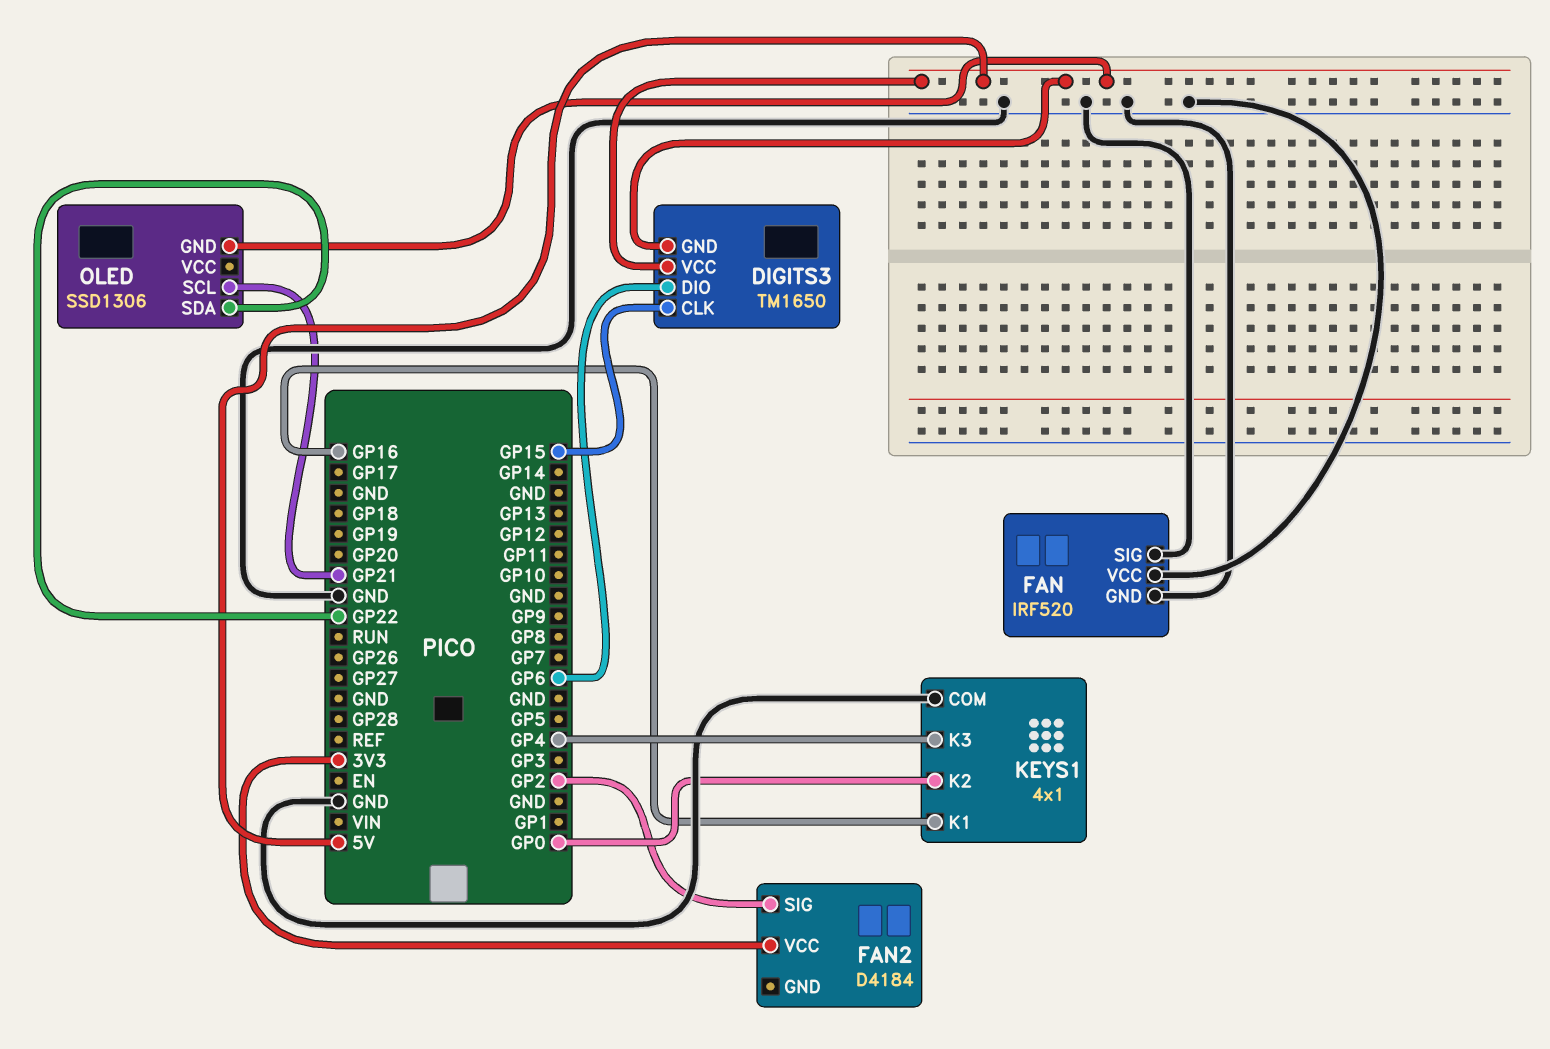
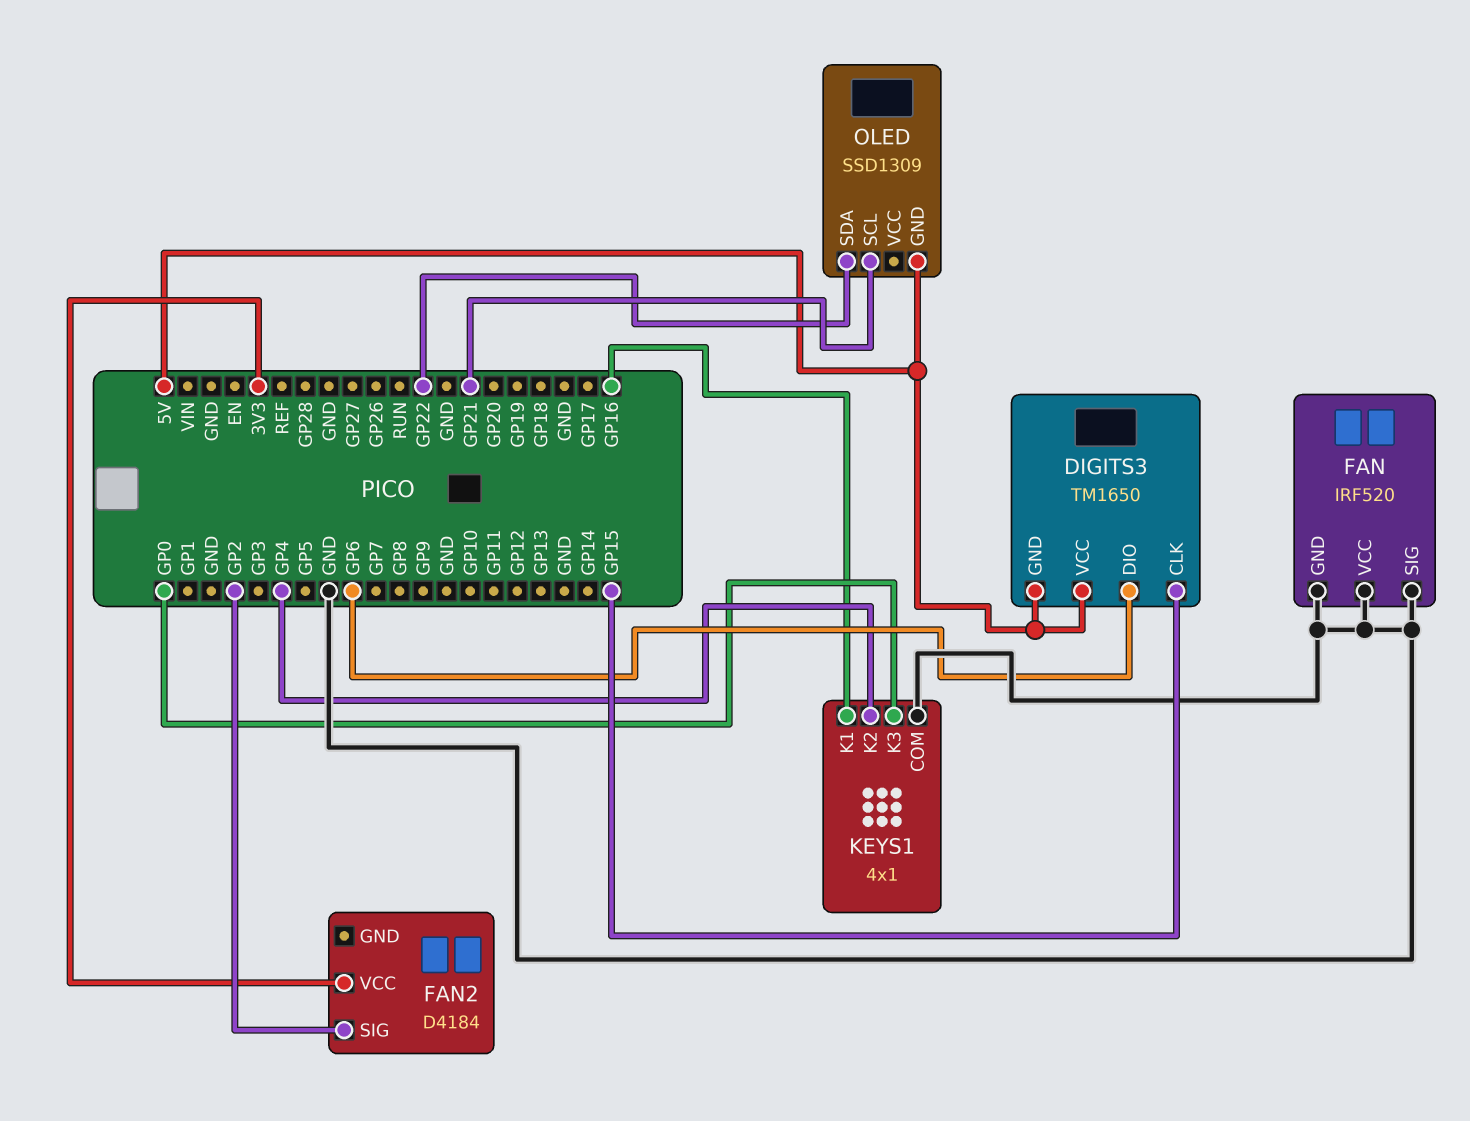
KEYS1 pin K2: GP0 -> GP4
KEYS1 pin K3: GP4 -> GP0
OLED: SSD1306 -> SSD1309

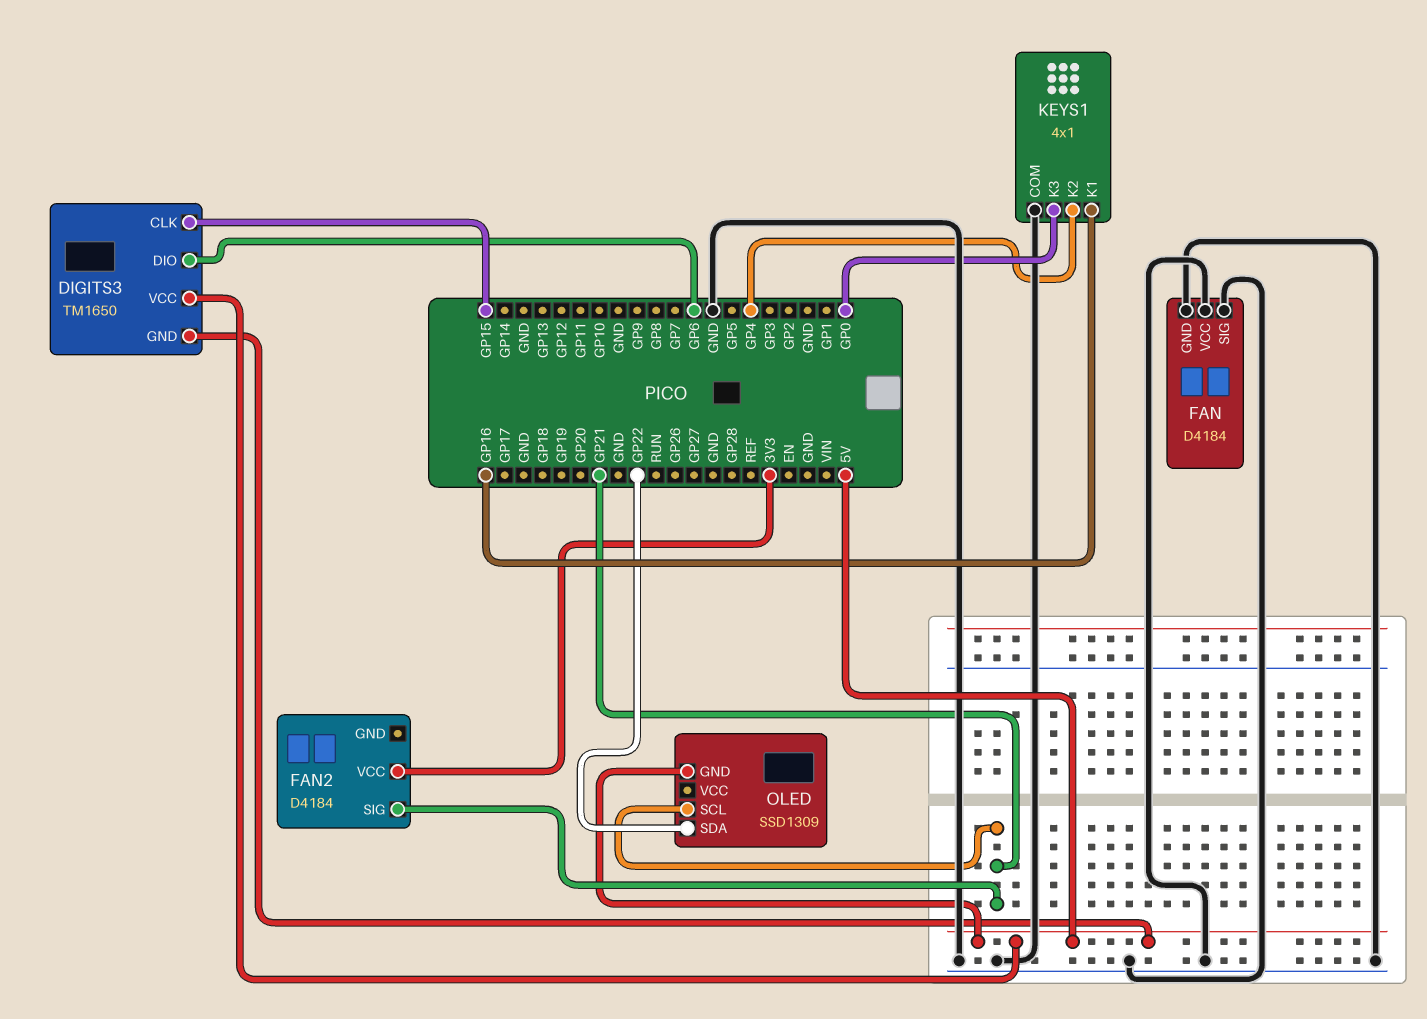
FAN: IRF520 -> D4184
FAN2 pin SIG: GP2 -> GP21

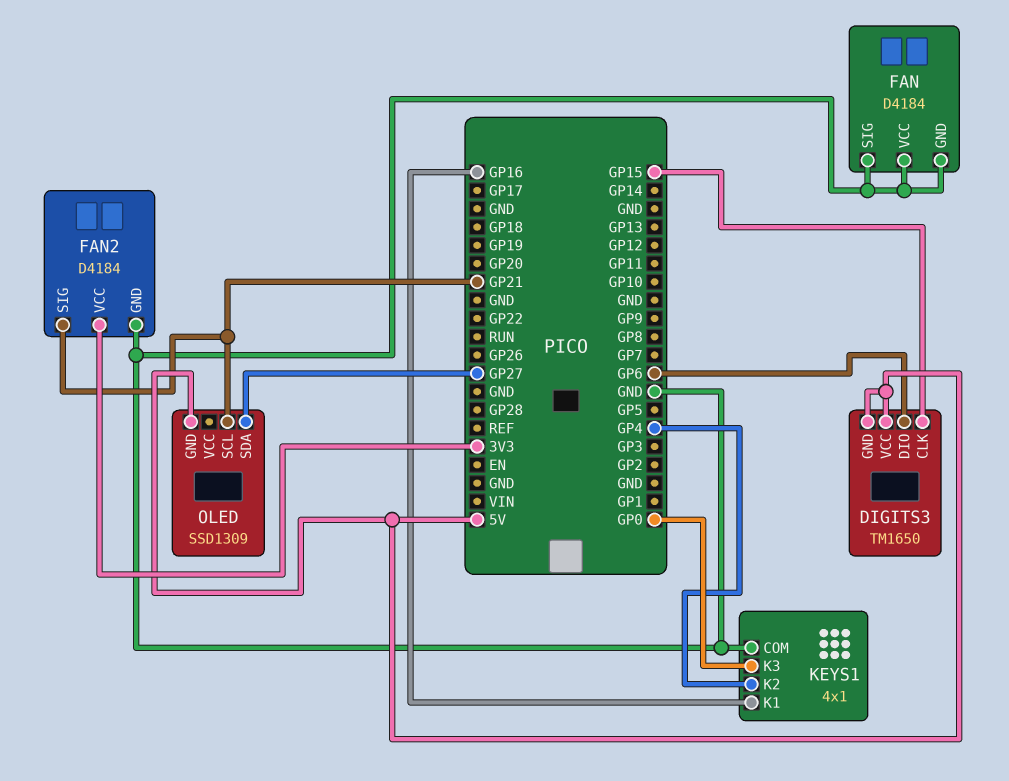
FAN2 pin GND: none -> GND
OLED pin SDA: GP22 -> GP27

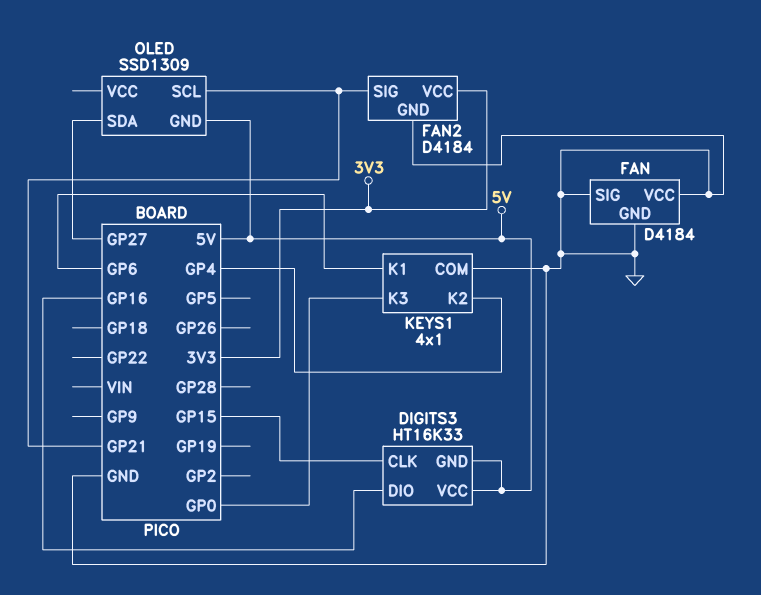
DIGITS3: TM1650 -> HT16K33
DIGITS3 pin DIO: GP6 -> GP16
KEYS1 pin K1: GP16 -> GP6

